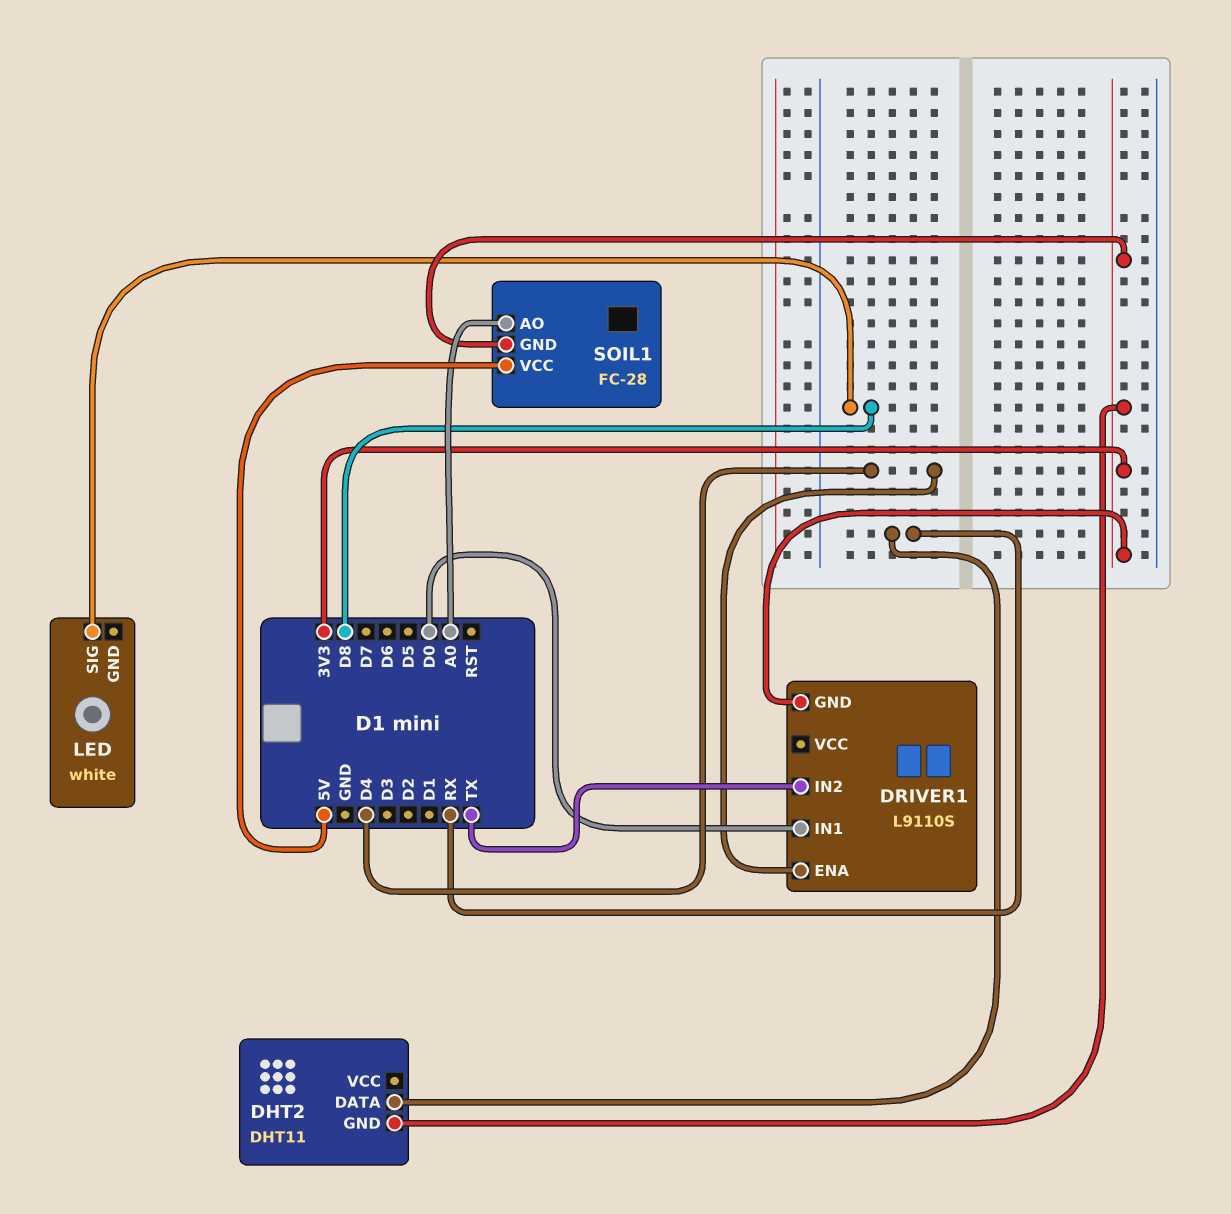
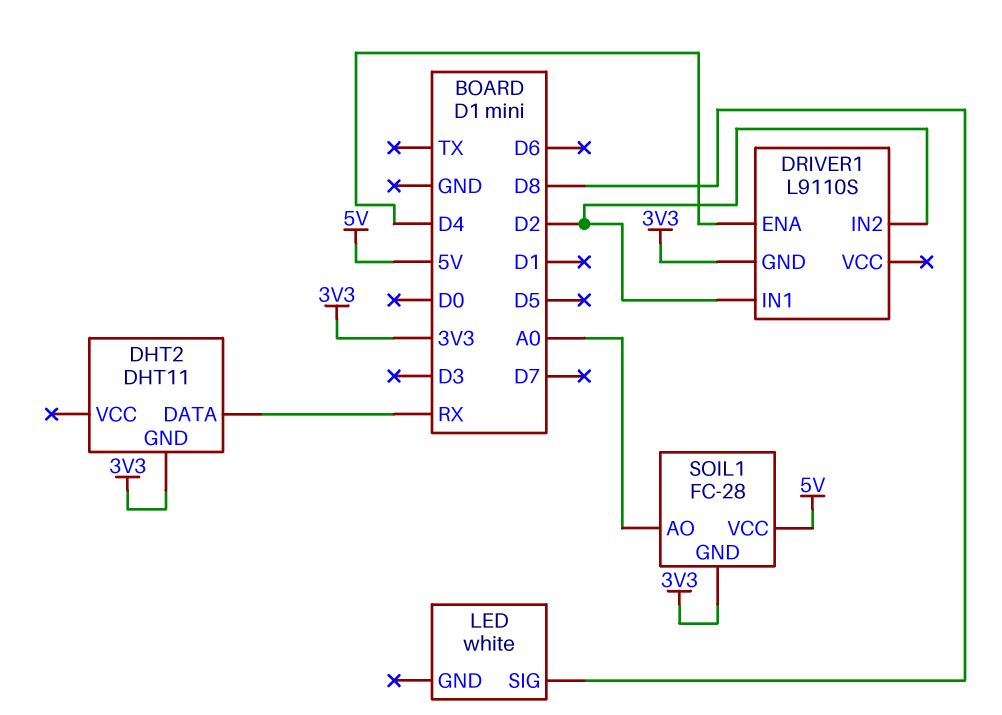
DRIVER1 pin IN1: D0 -> D2
DRIVER1 pin IN2: TX -> D2

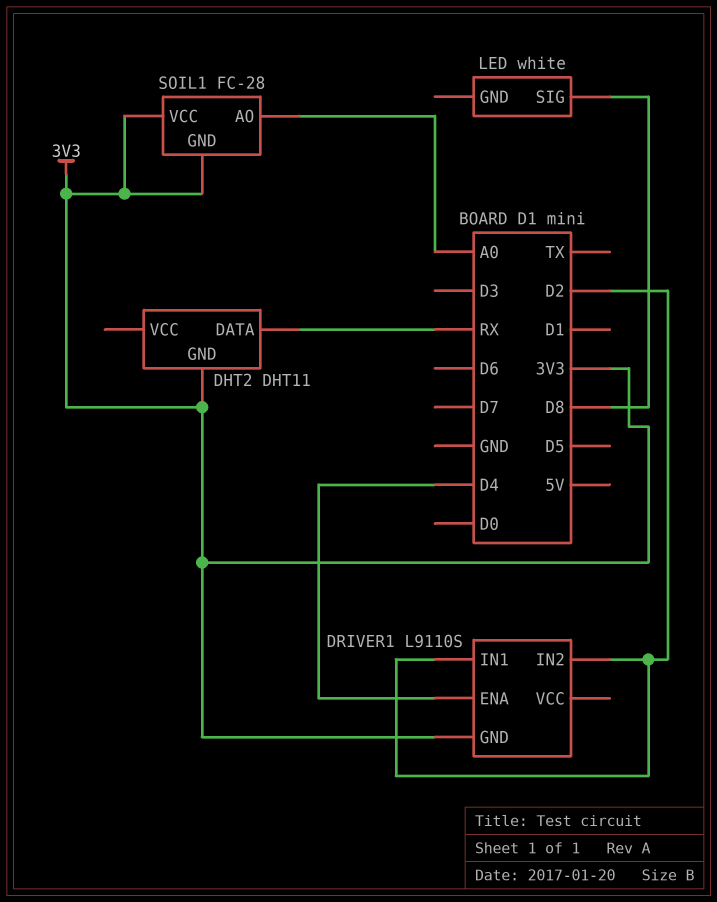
SOIL1 pin VCC: 5V -> 3V3

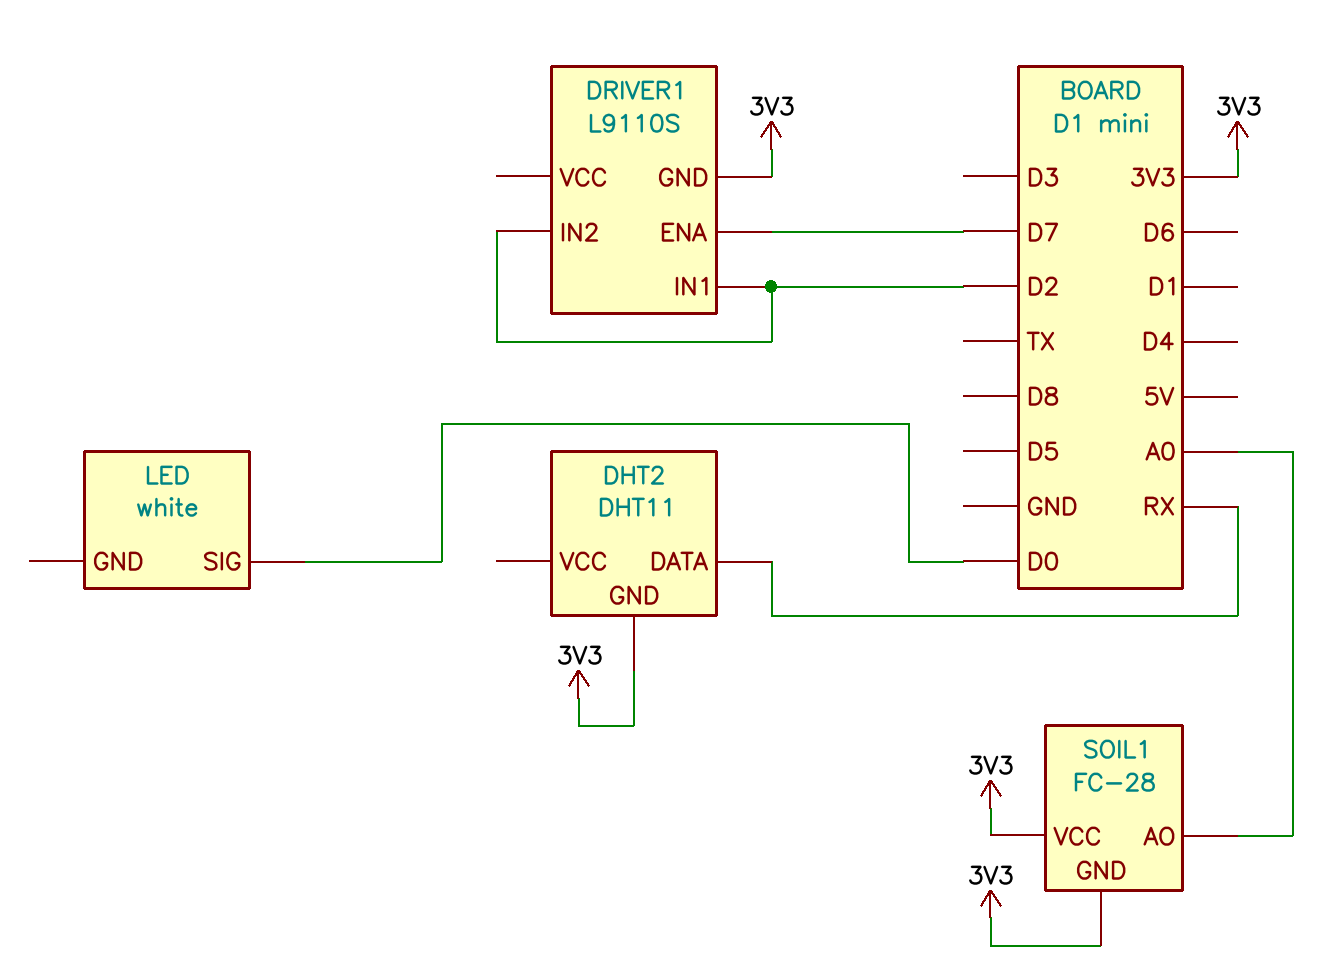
DRIVER1 pin ENA: D4 -> D7
LED pin SIG: D8 -> D0

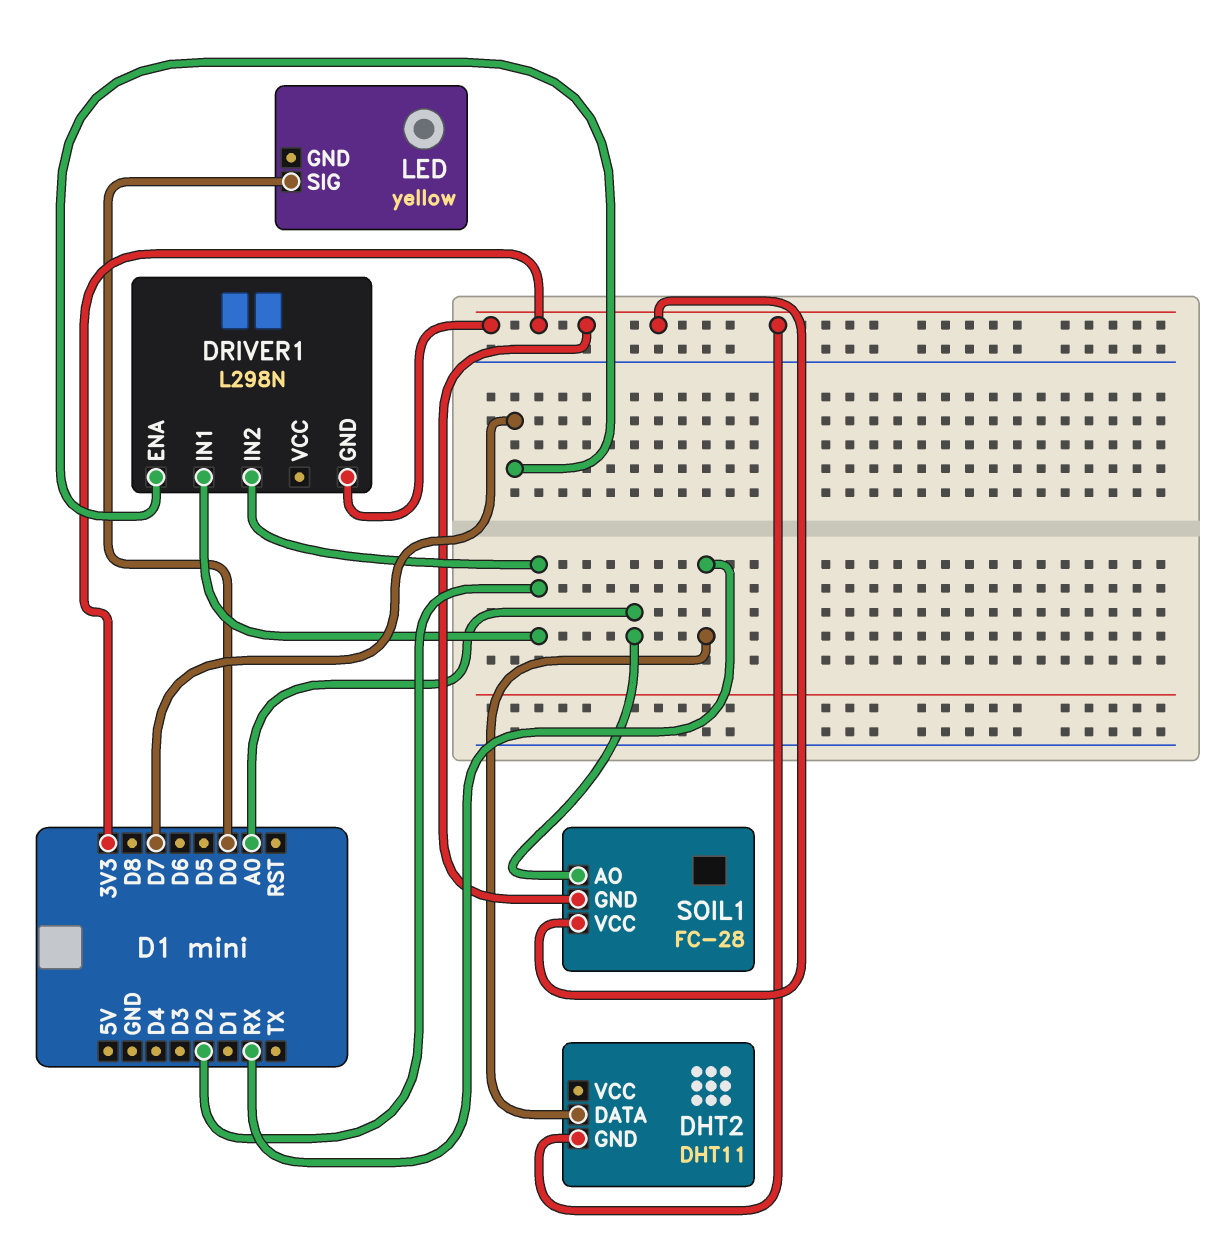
DRIVER1: L9110S -> L298N
LED: white -> yellow

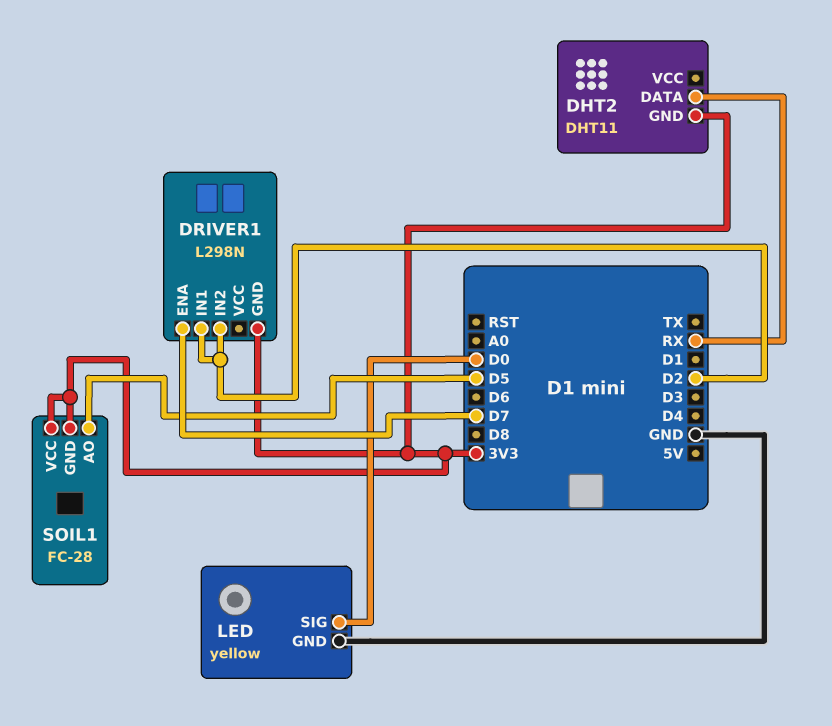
LED pin GND: none -> GND
SOIL1 pin AO: A0 -> D5

